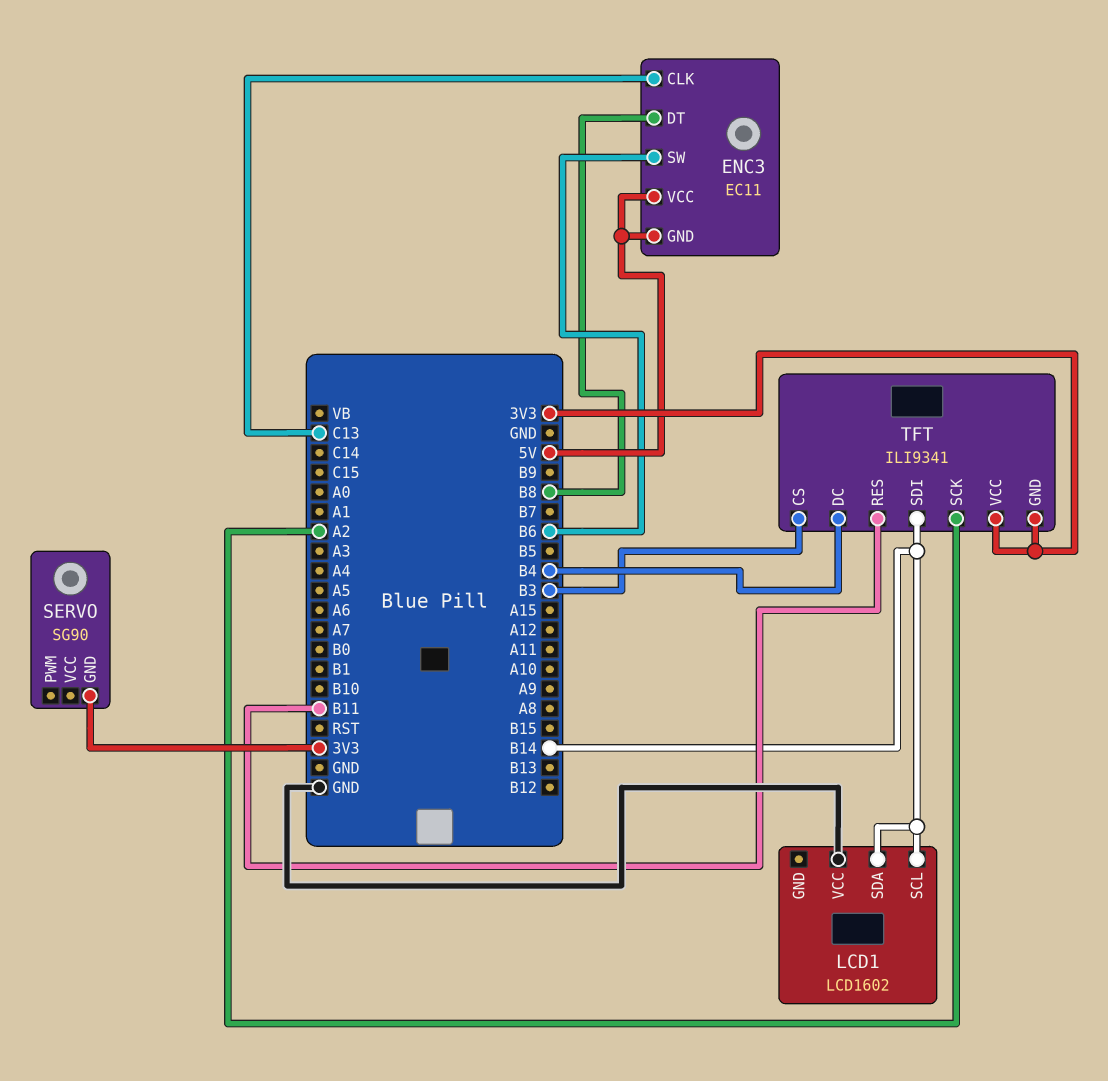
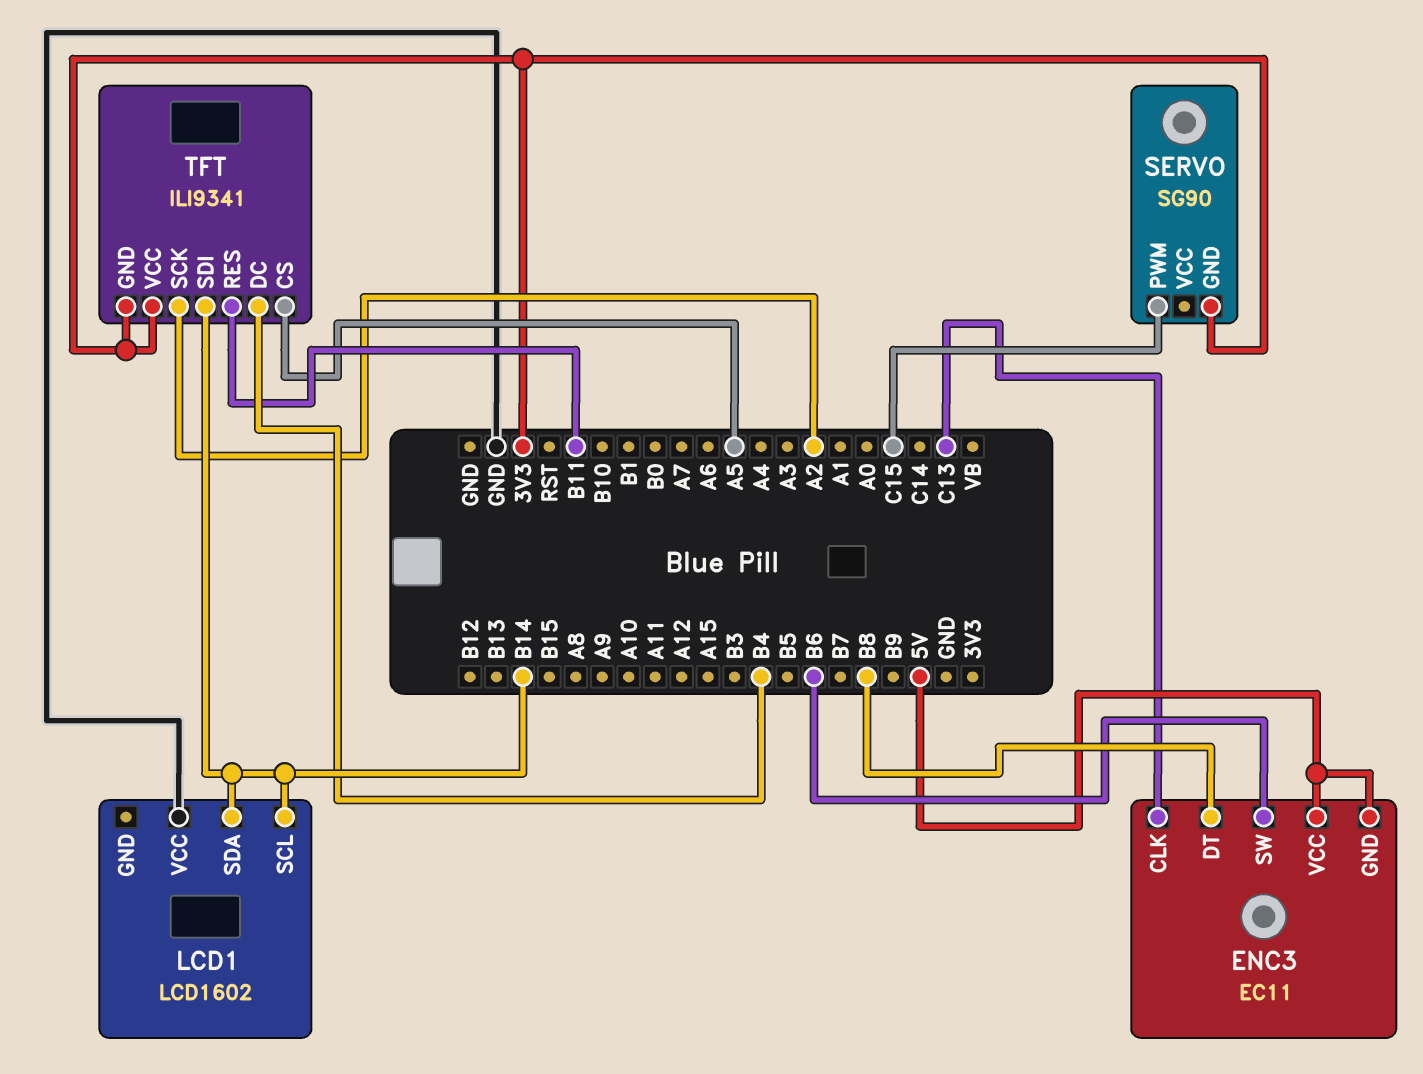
SERVO pin PWM: none -> C15
TFT pin CS: B3 -> A5

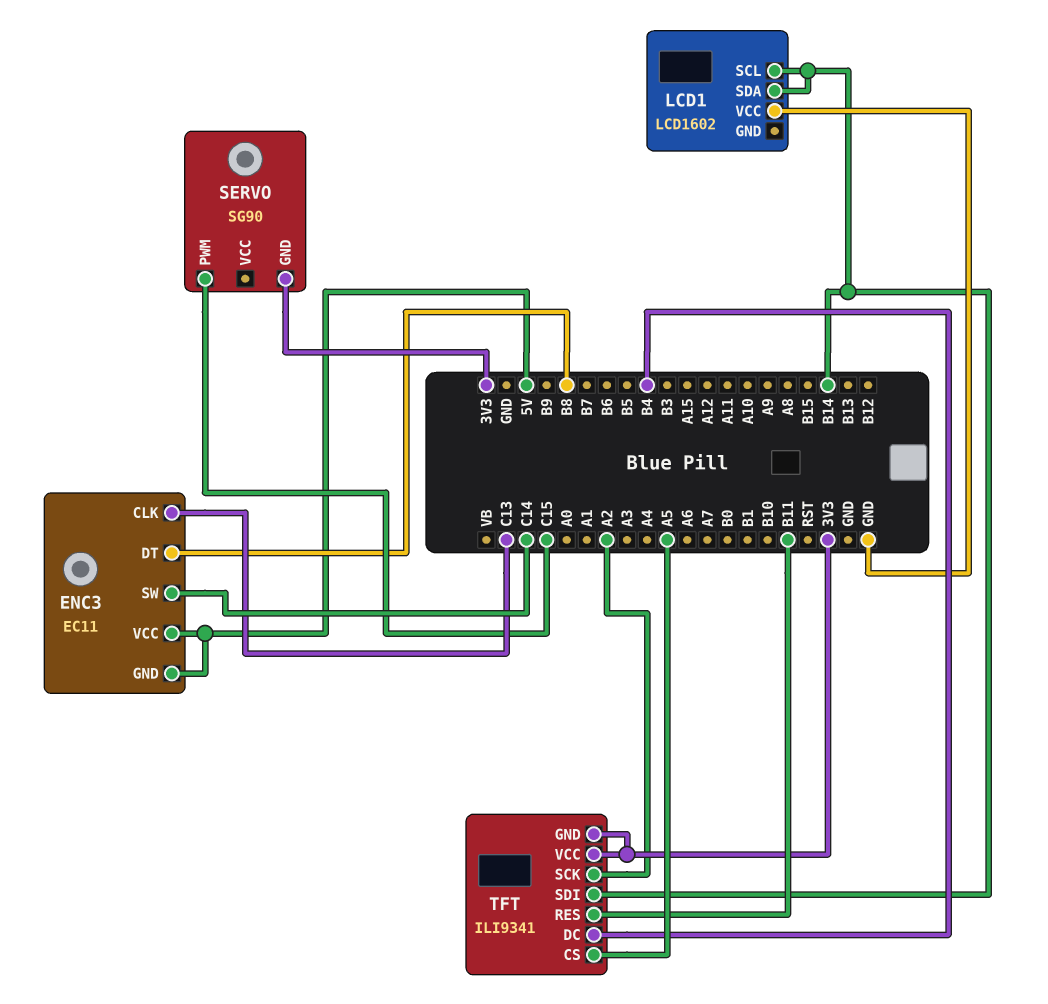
ENC3 pin SW: B6 -> C14

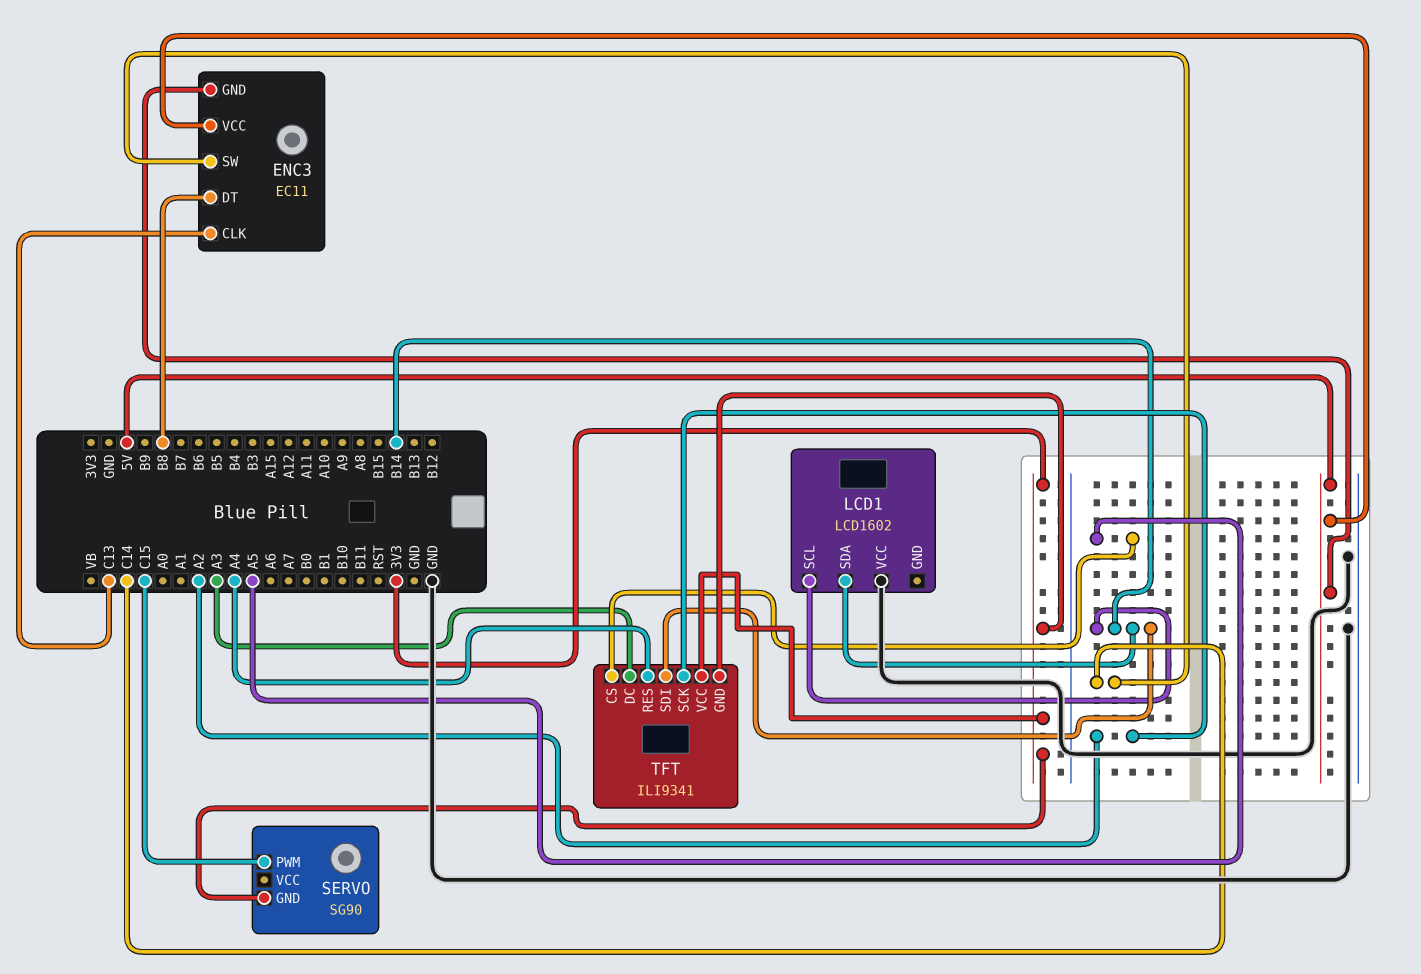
TFT pin DC: B4 -> A3
TFT pin RES: B11 -> A4

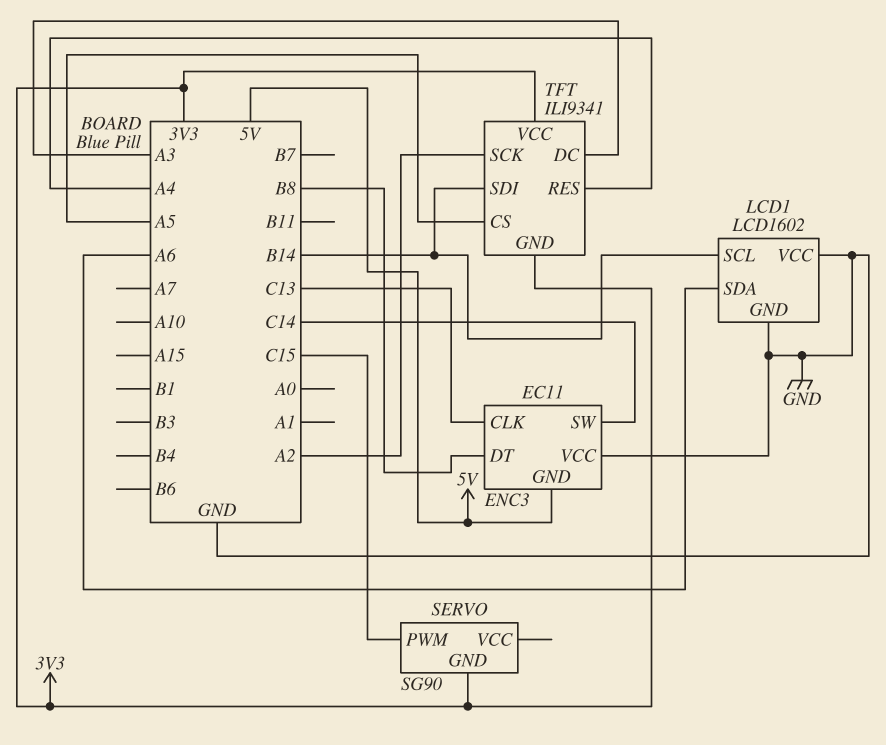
ENC3 pin VCC: 5V -> GND
LCD1 pin GND: none -> GND
LCD1 pin SDA: B14 -> A6

